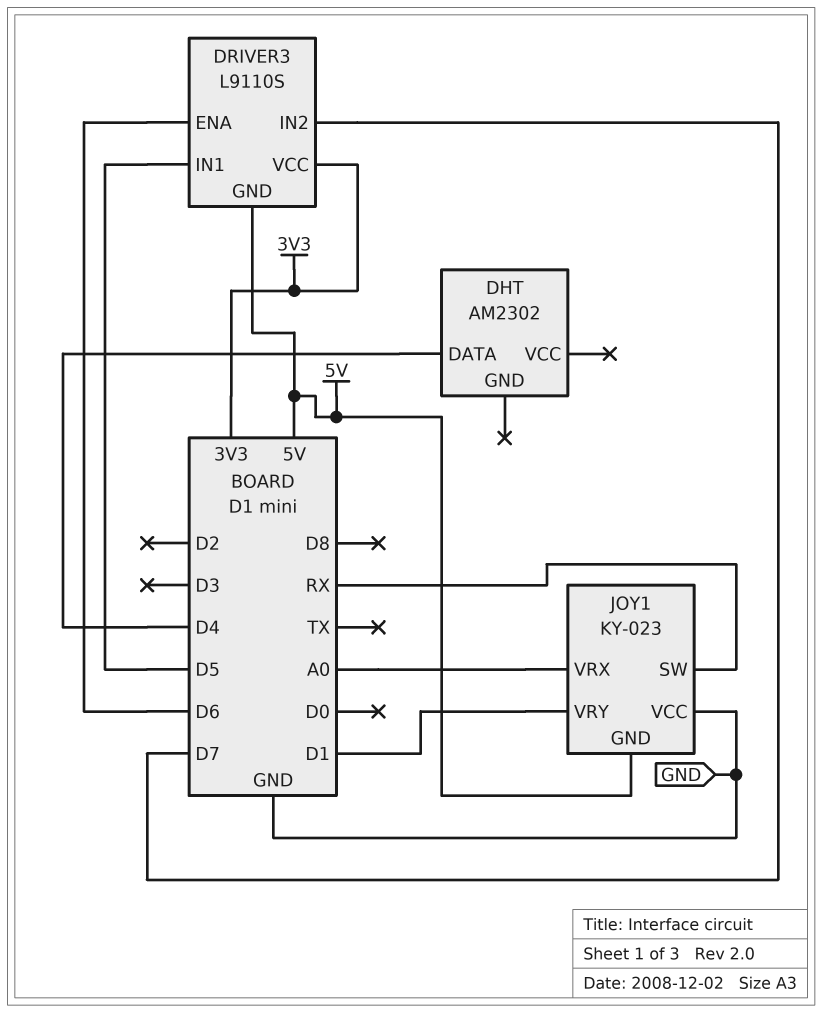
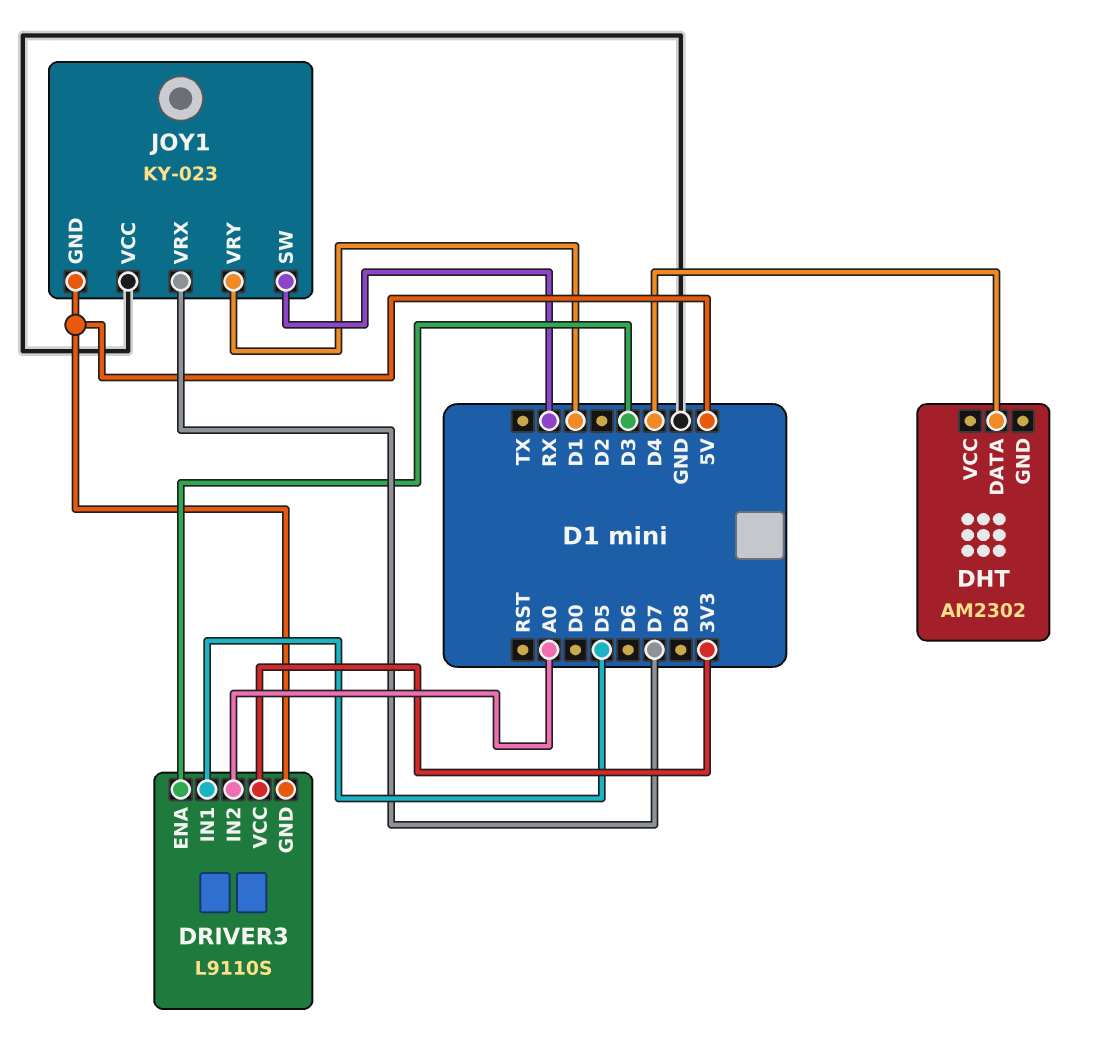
DRIVER3 pin ENA: D6 -> D3
DRIVER3 pin IN2: D7 -> A0
JOY1 pin VRX: A0 -> D7

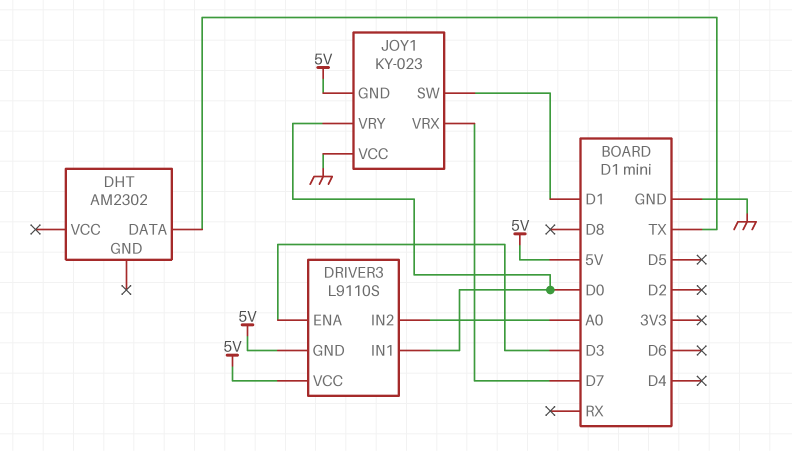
DHT pin DATA: D4 -> TX
DRIVER3 pin IN1: D5 -> D0
DRIVER3 pin VCC: 3V3 -> 5V
JOY1 pin SW: RX -> D1
JOY1 pin VRY: D1 -> D0

